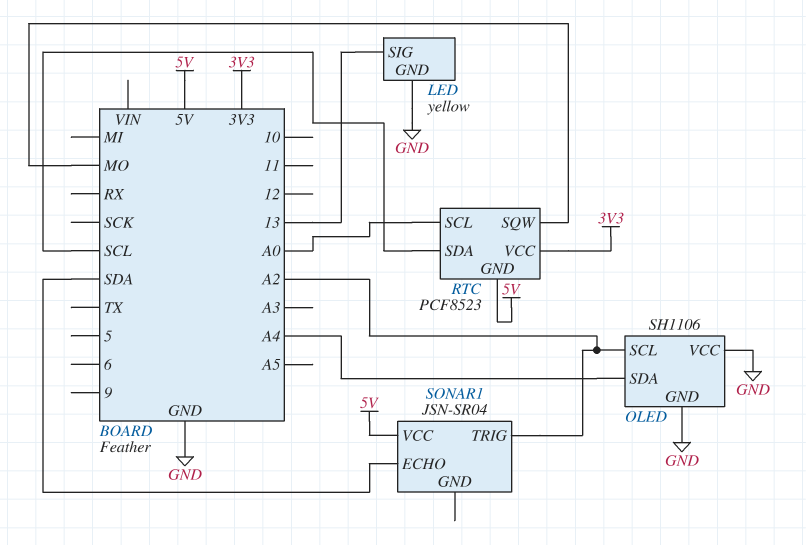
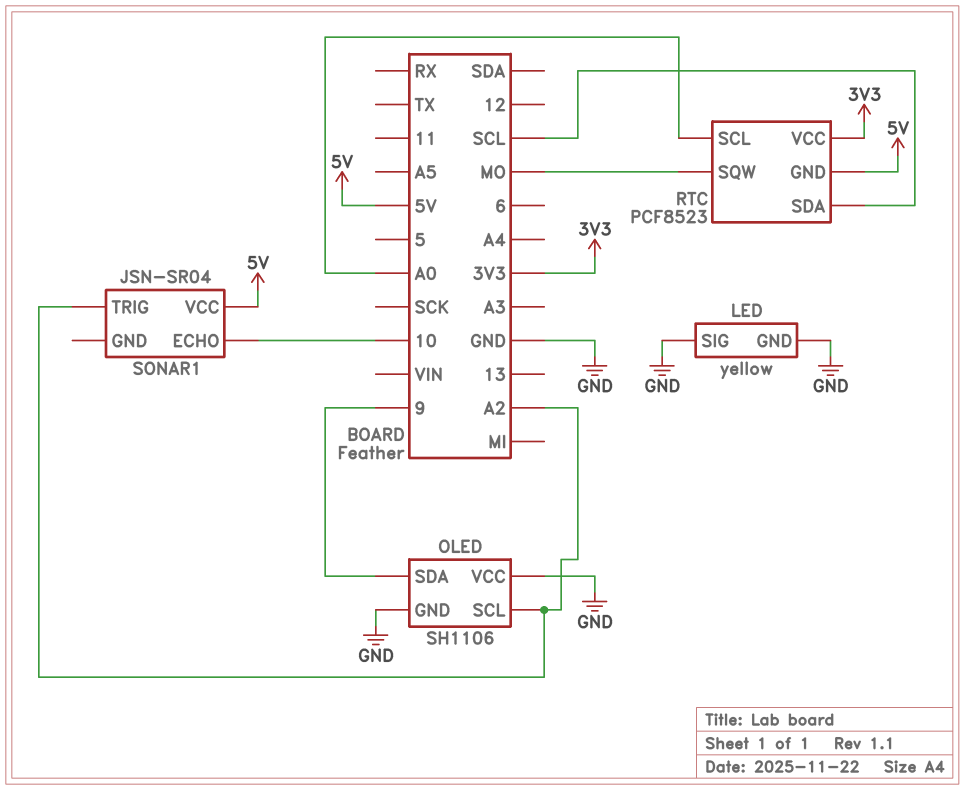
LED pin SIG: 13 -> GND
OLED pin SDA: A4 -> 9
SONAR1 pin ECHO: SDA -> 10

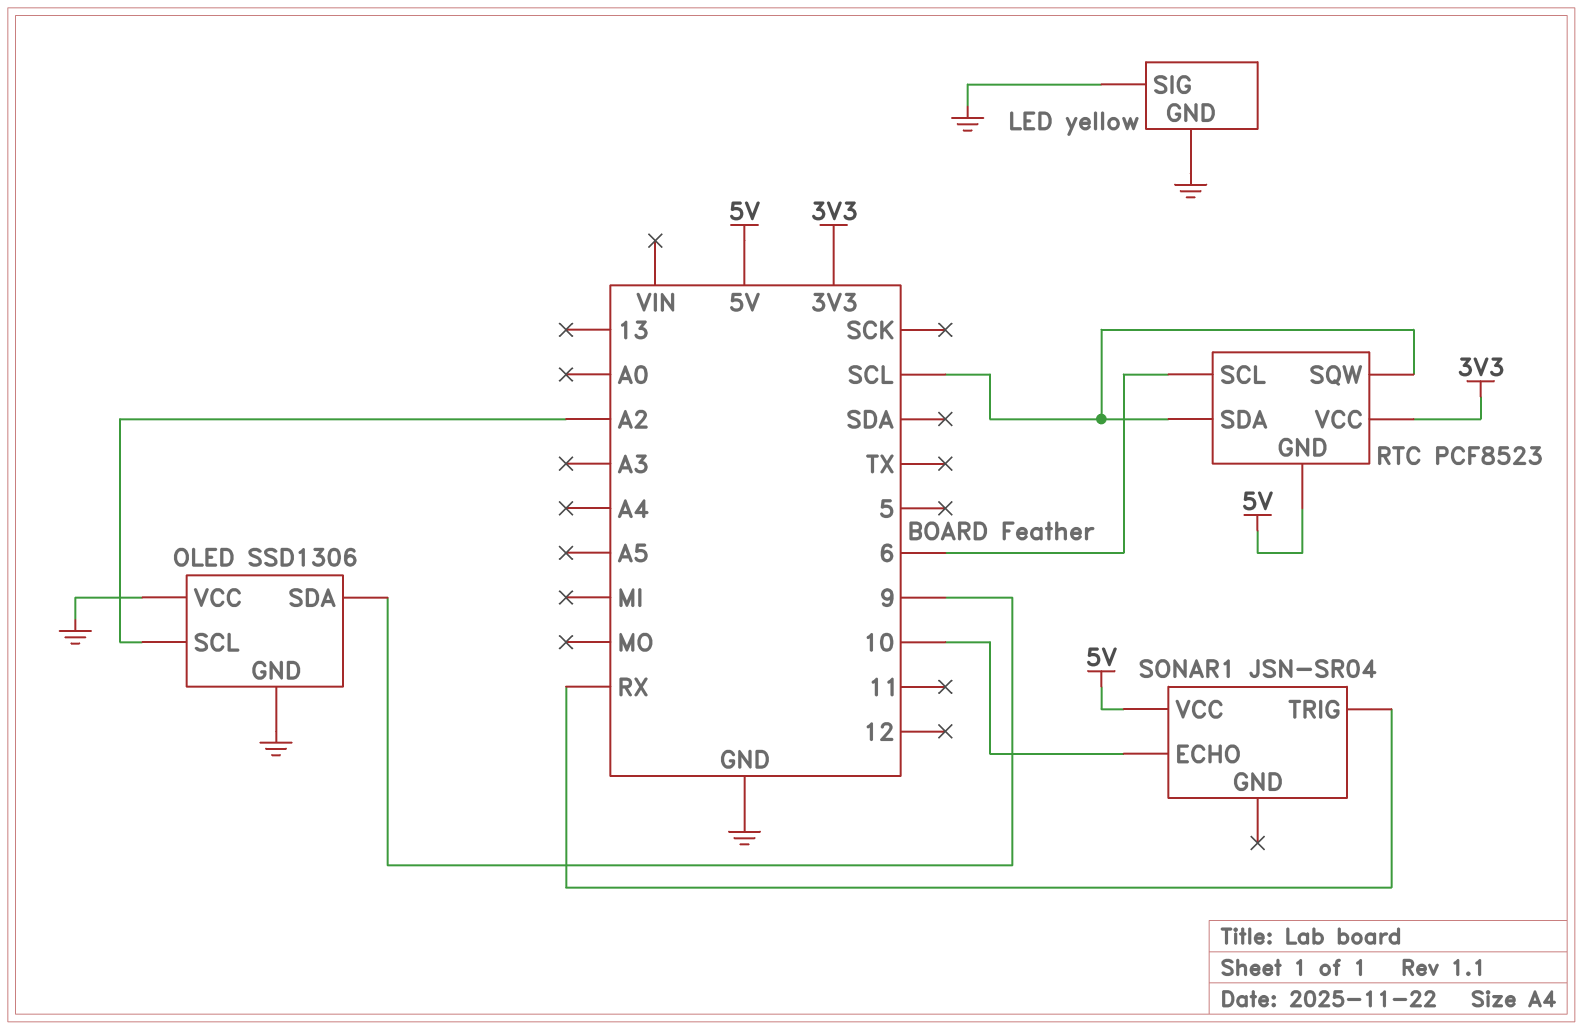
OLED: SH1106 -> SSD1306
RTC pin SCL: A0 -> 6
RTC pin SQW: MO -> SCL
SONAR1 pin TRIG: A2 -> RX

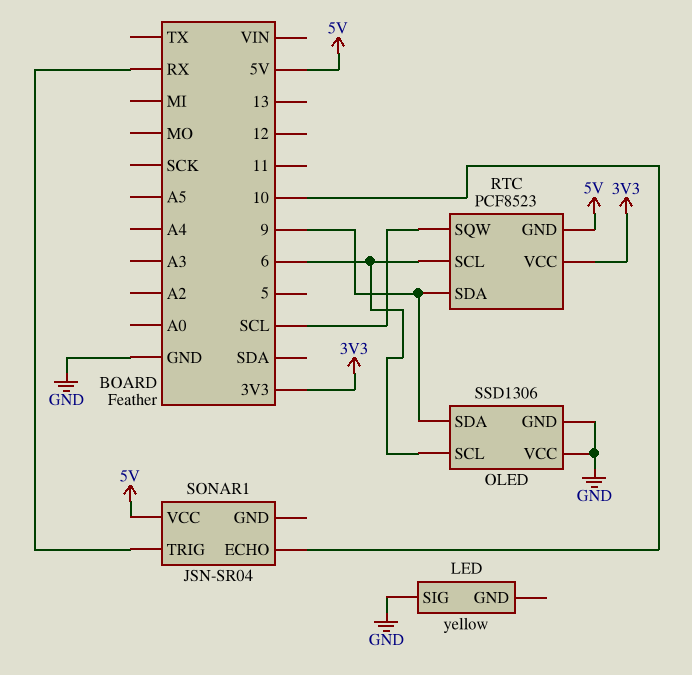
LED pin GND: GND -> none
OLED pin SCL: A2 -> 6
RTC pin SDA: SCL -> 9

